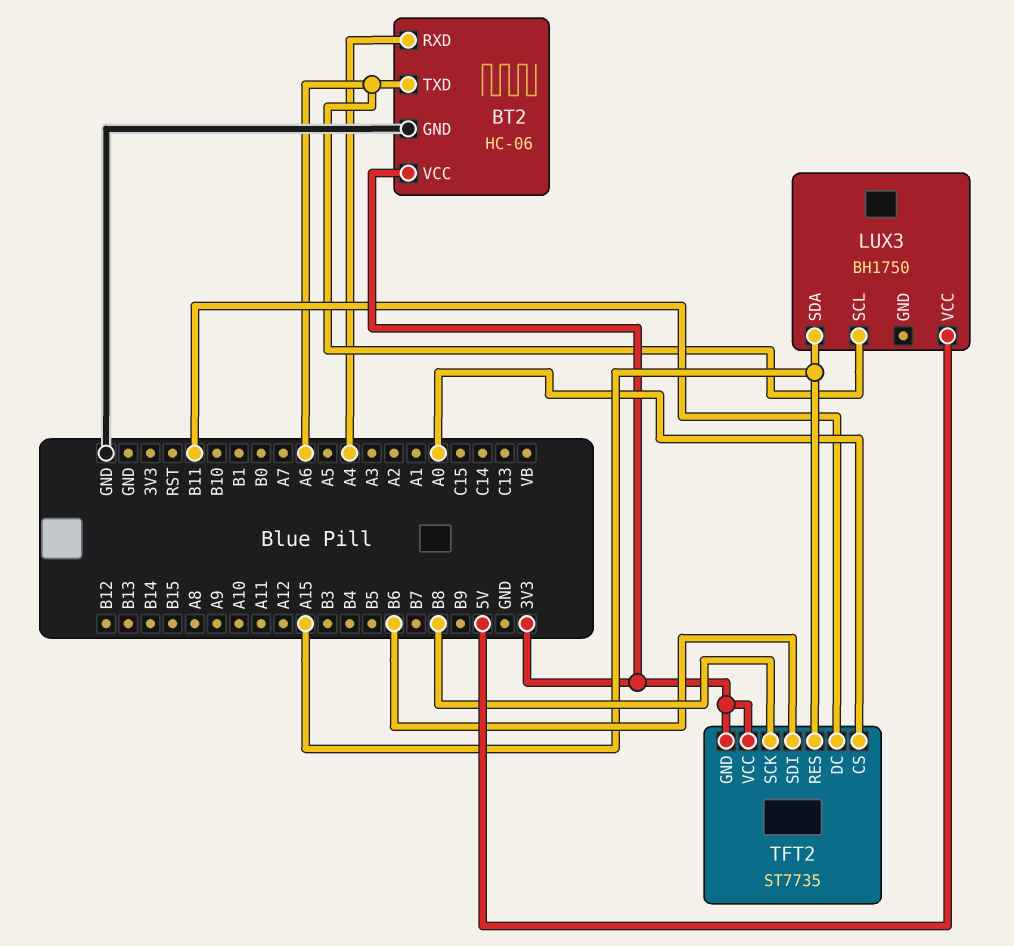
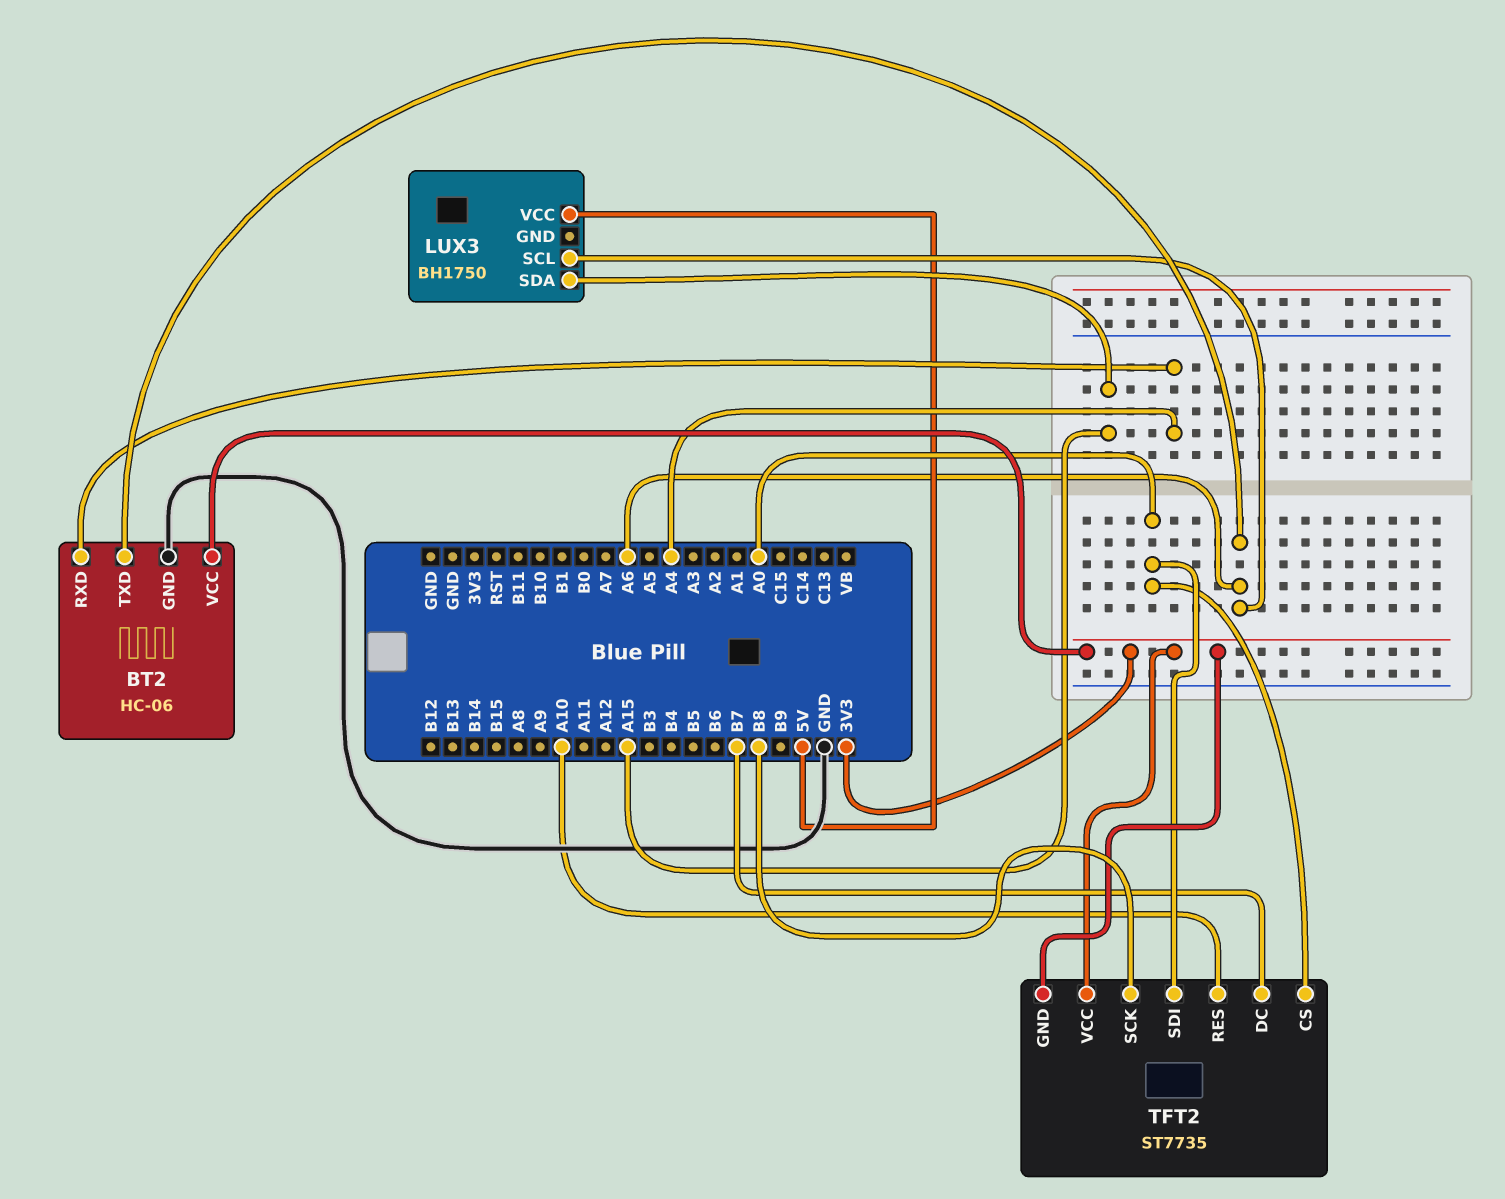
TFT2 pin DC: B11 -> B7
TFT2 pin RES: A15 -> A10
TFT2 pin SDI: B6 -> A0

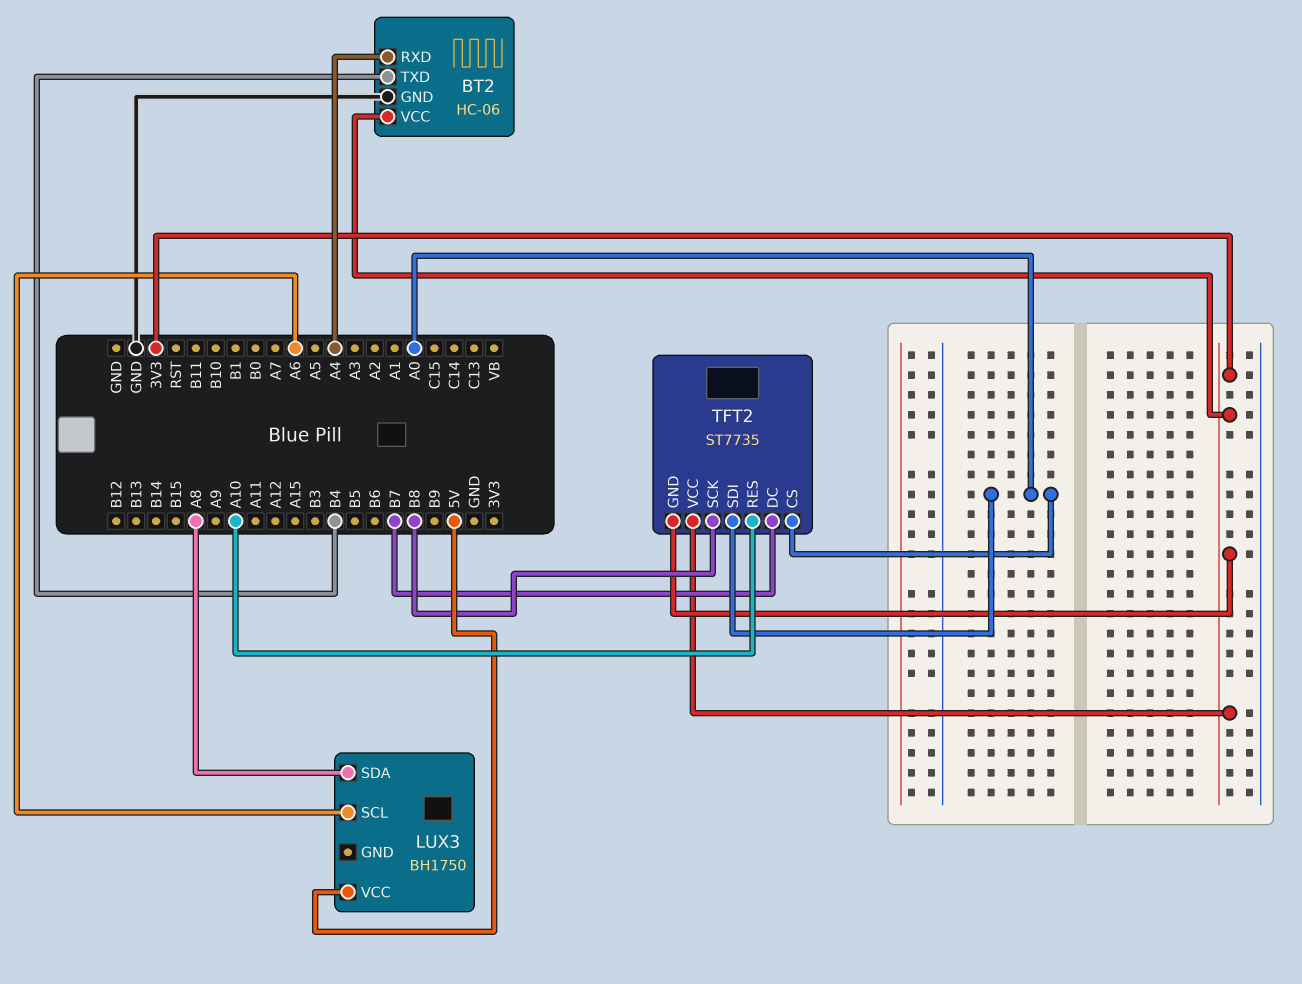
BT2 pin TXD: A6 -> B4
LUX3 pin SDA: A15 -> A8

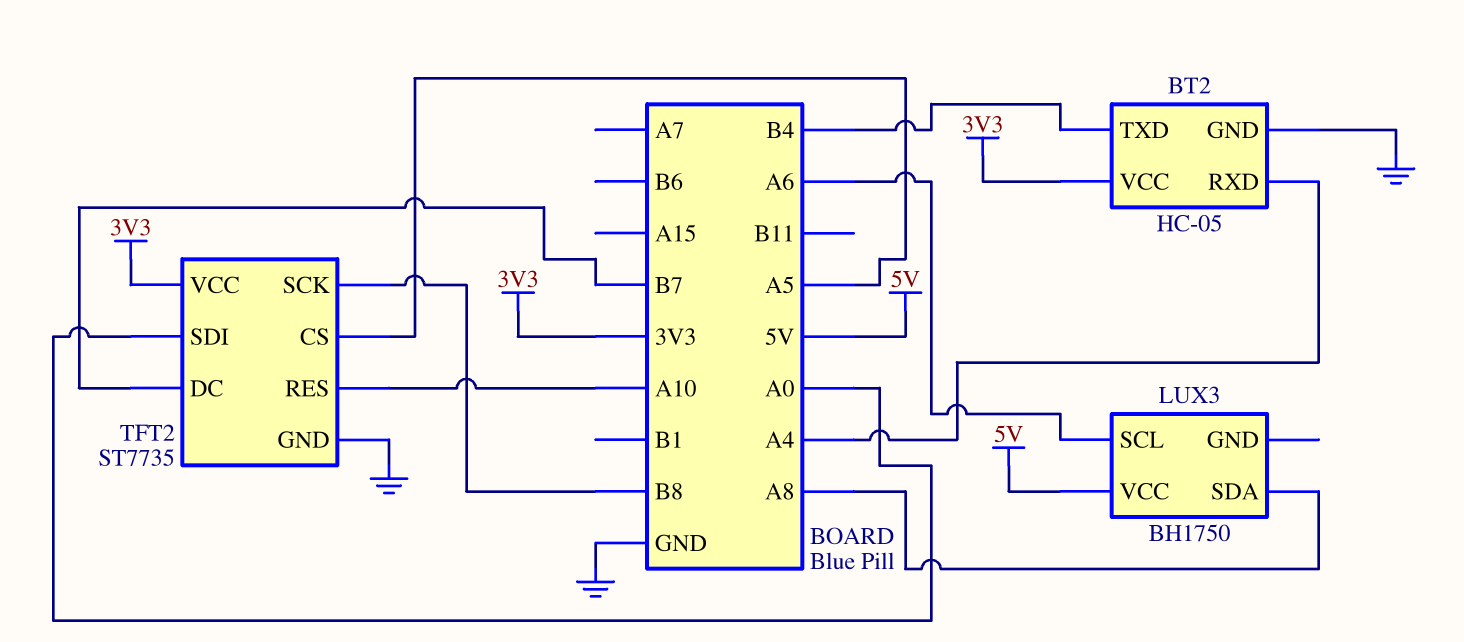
BT2: HC-06 -> HC-05
TFT2 pin CS: A0 -> A5
TFT2 pin GND: 3V3 -> GND

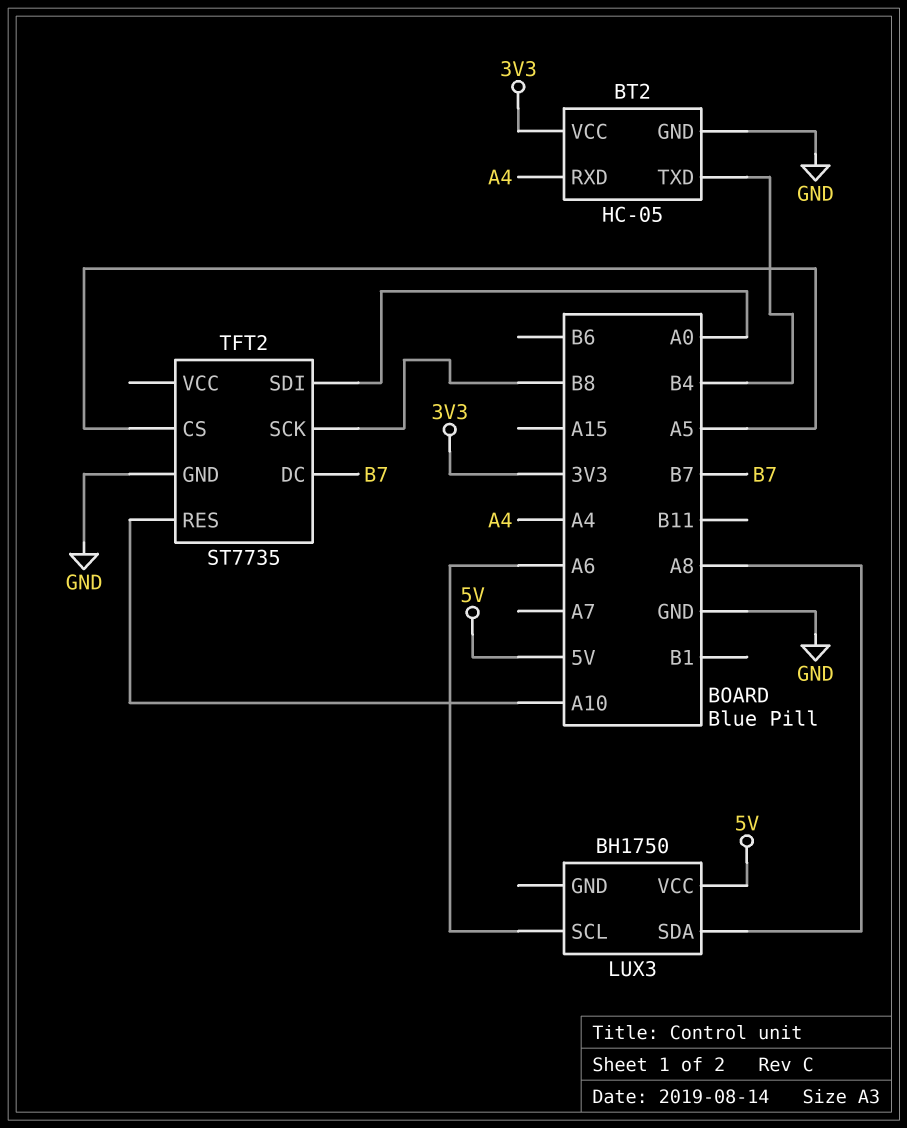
TFT2 pin VCC: 3V3 -> none

